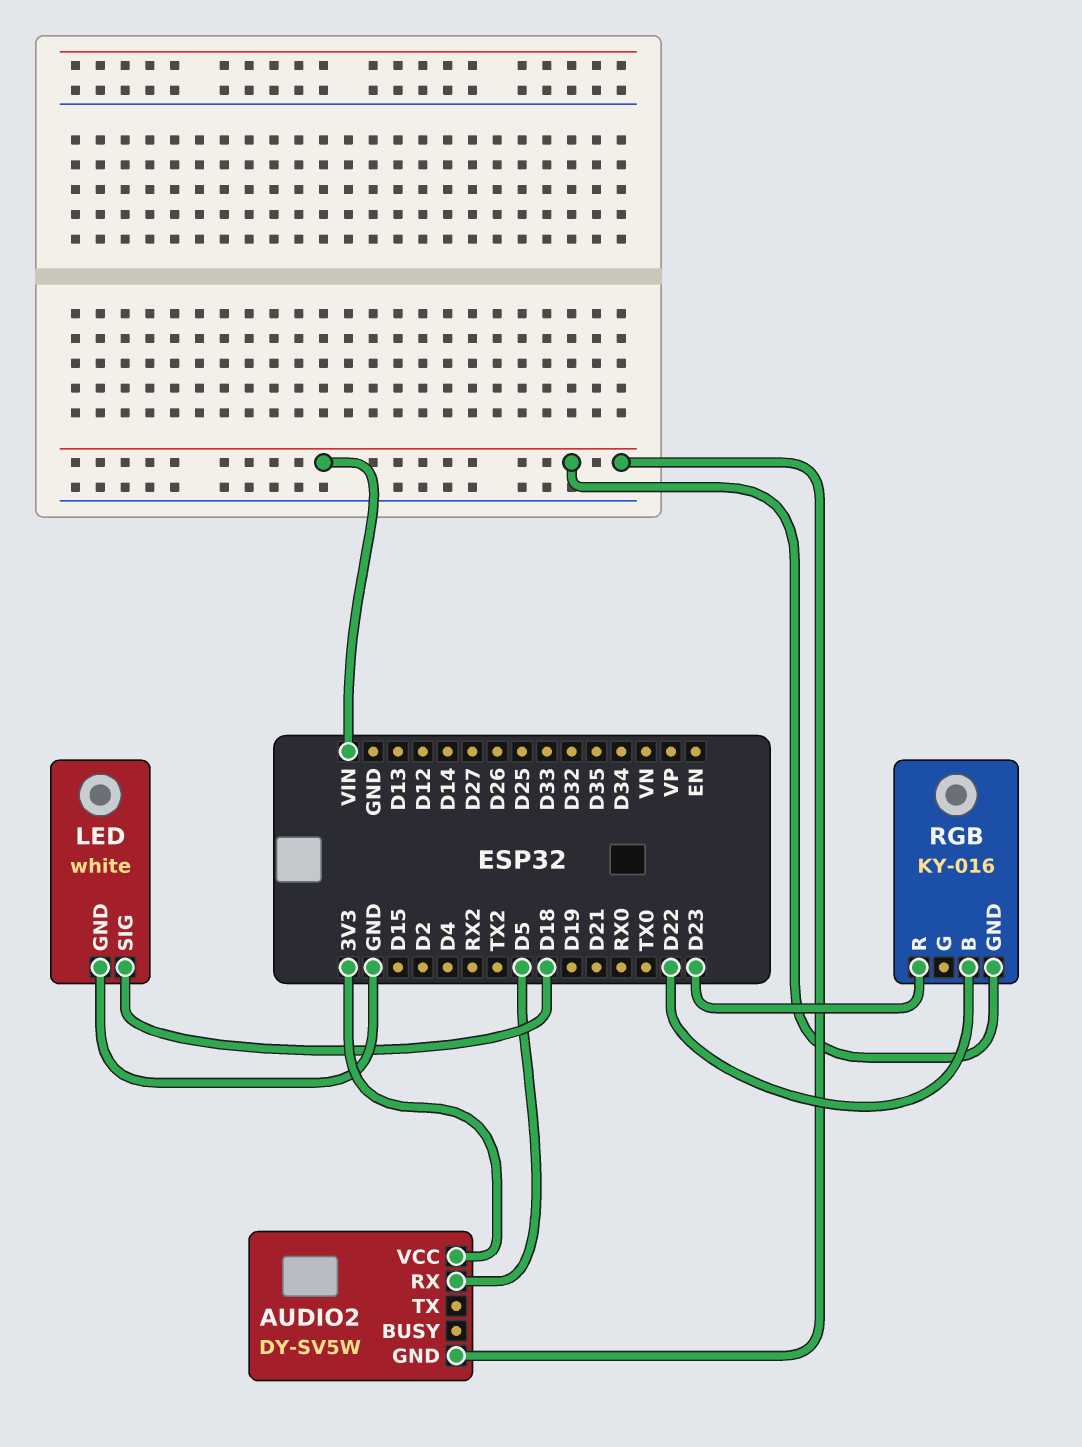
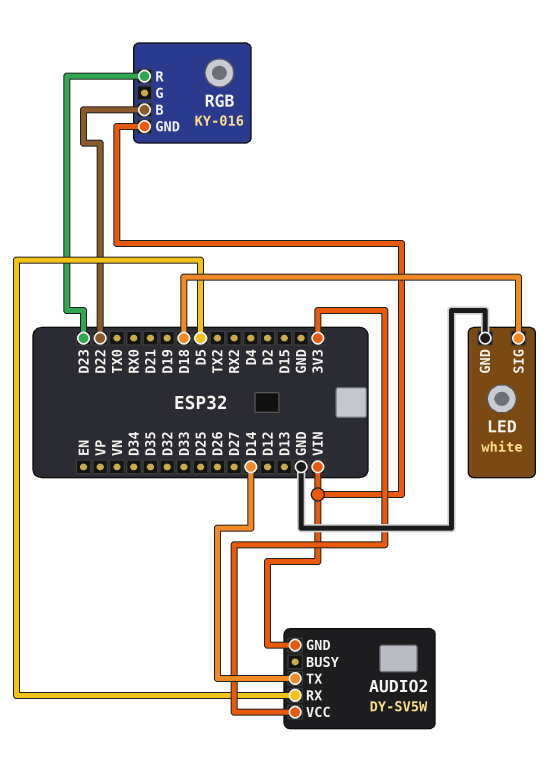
AUDIO2 pin TX: none -> D14

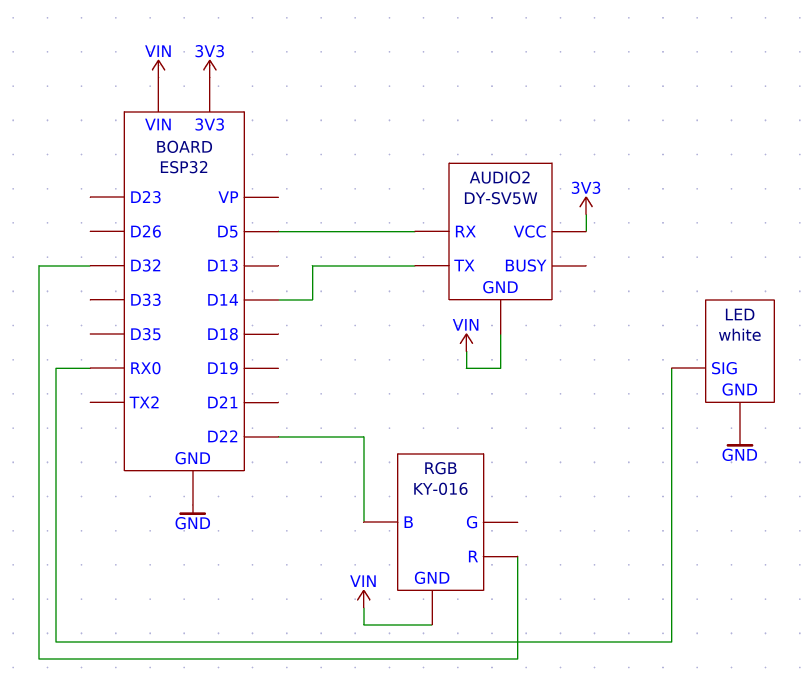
LED pin SIG: D18 -> RX0
RGB pin R: D23 -> D32

